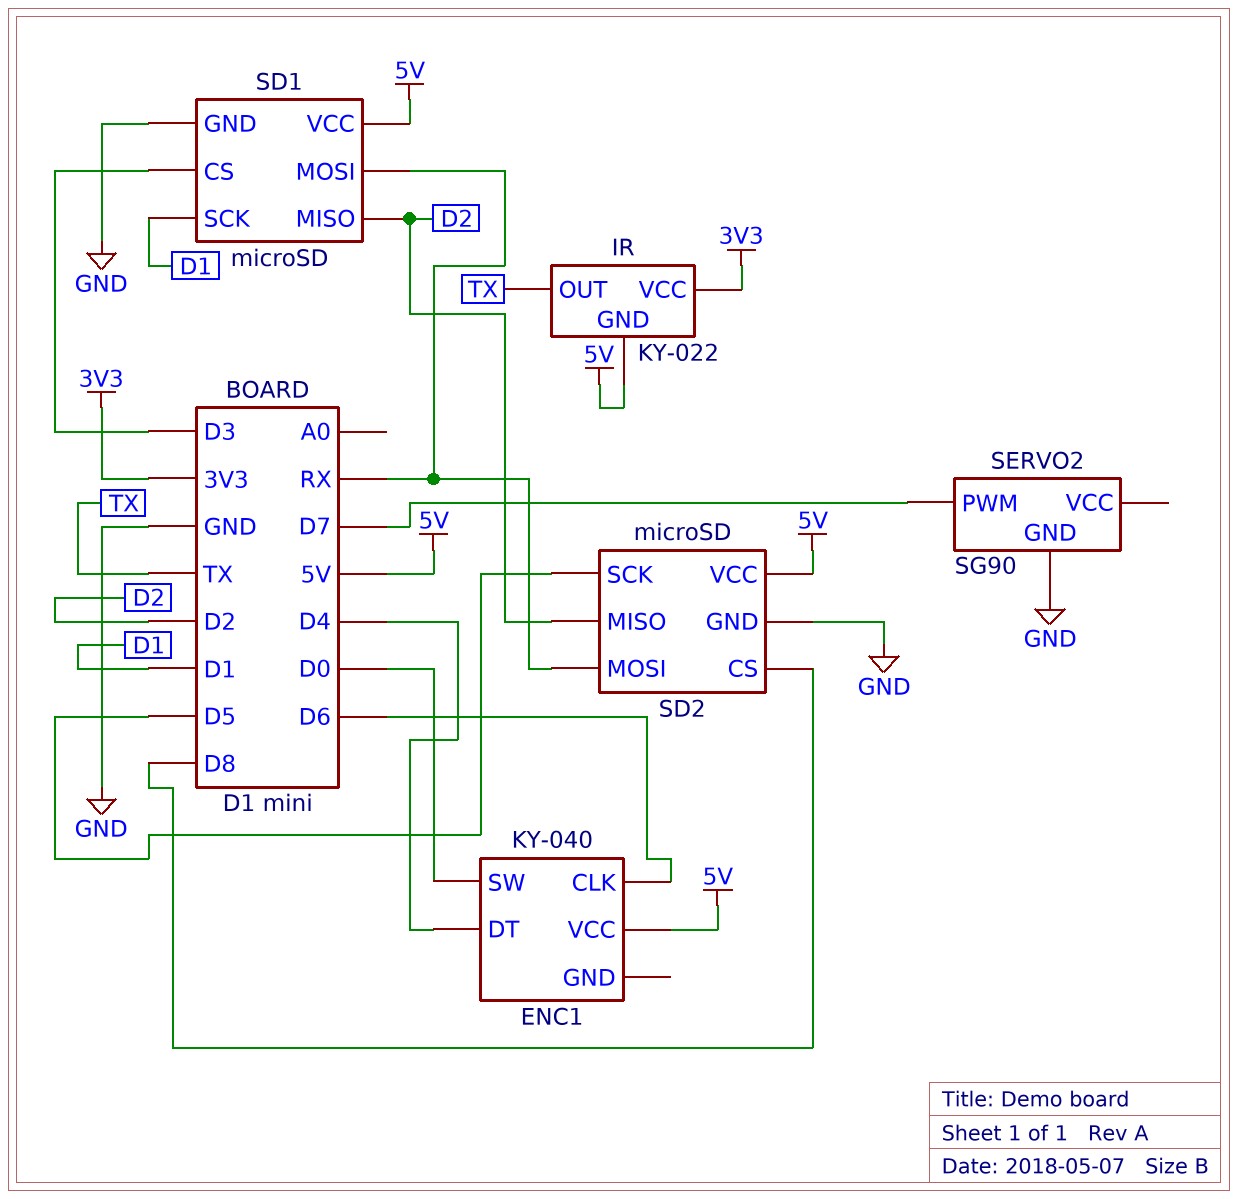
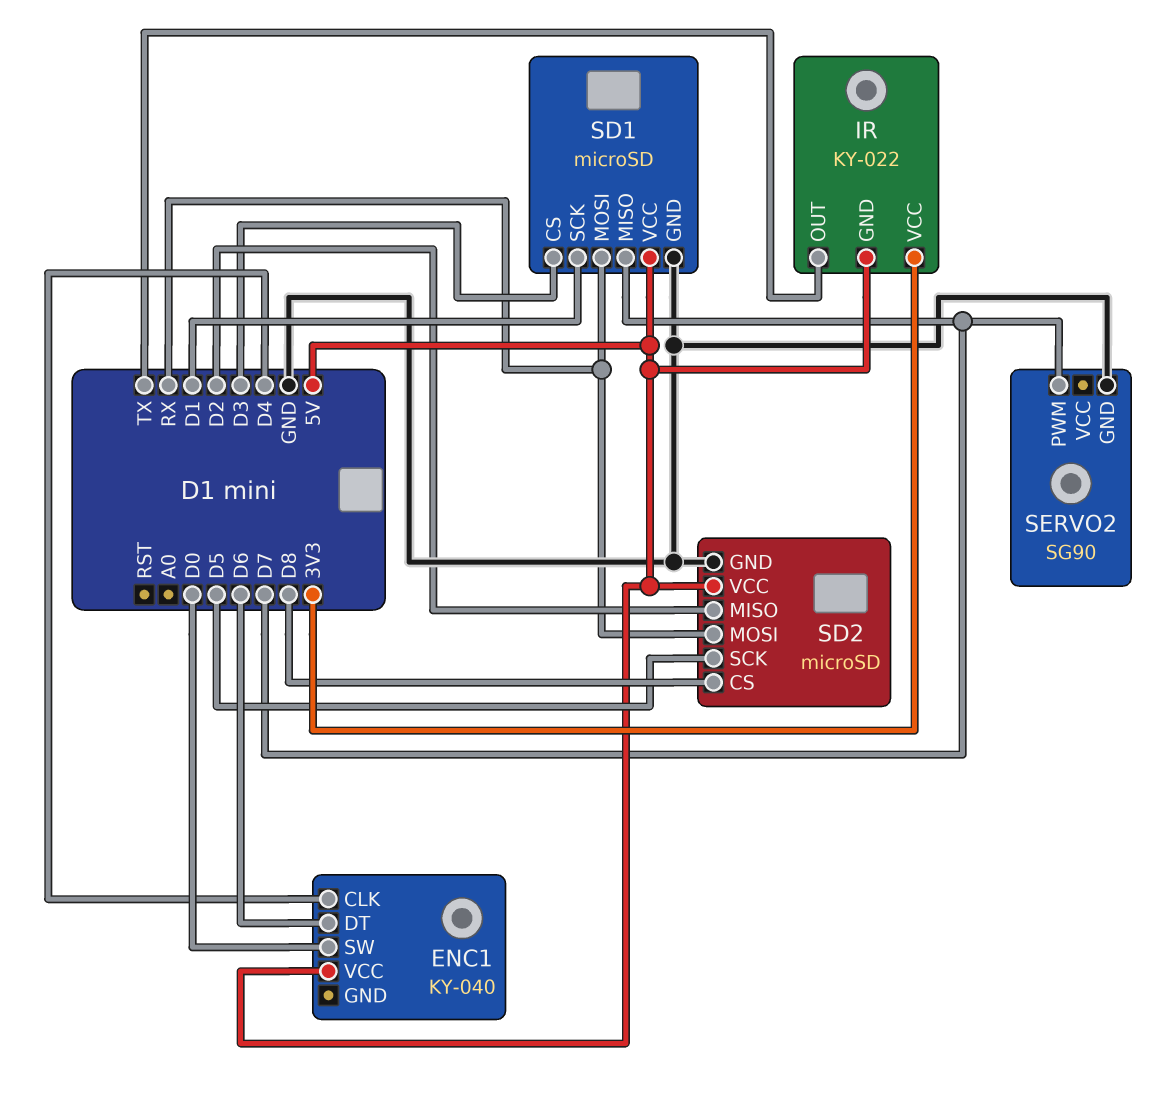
ENC1 pin CLK: D6 -> D4
ENC1 pin DT: D4 -> D6
SD1 pin MISO: D2 -> D7

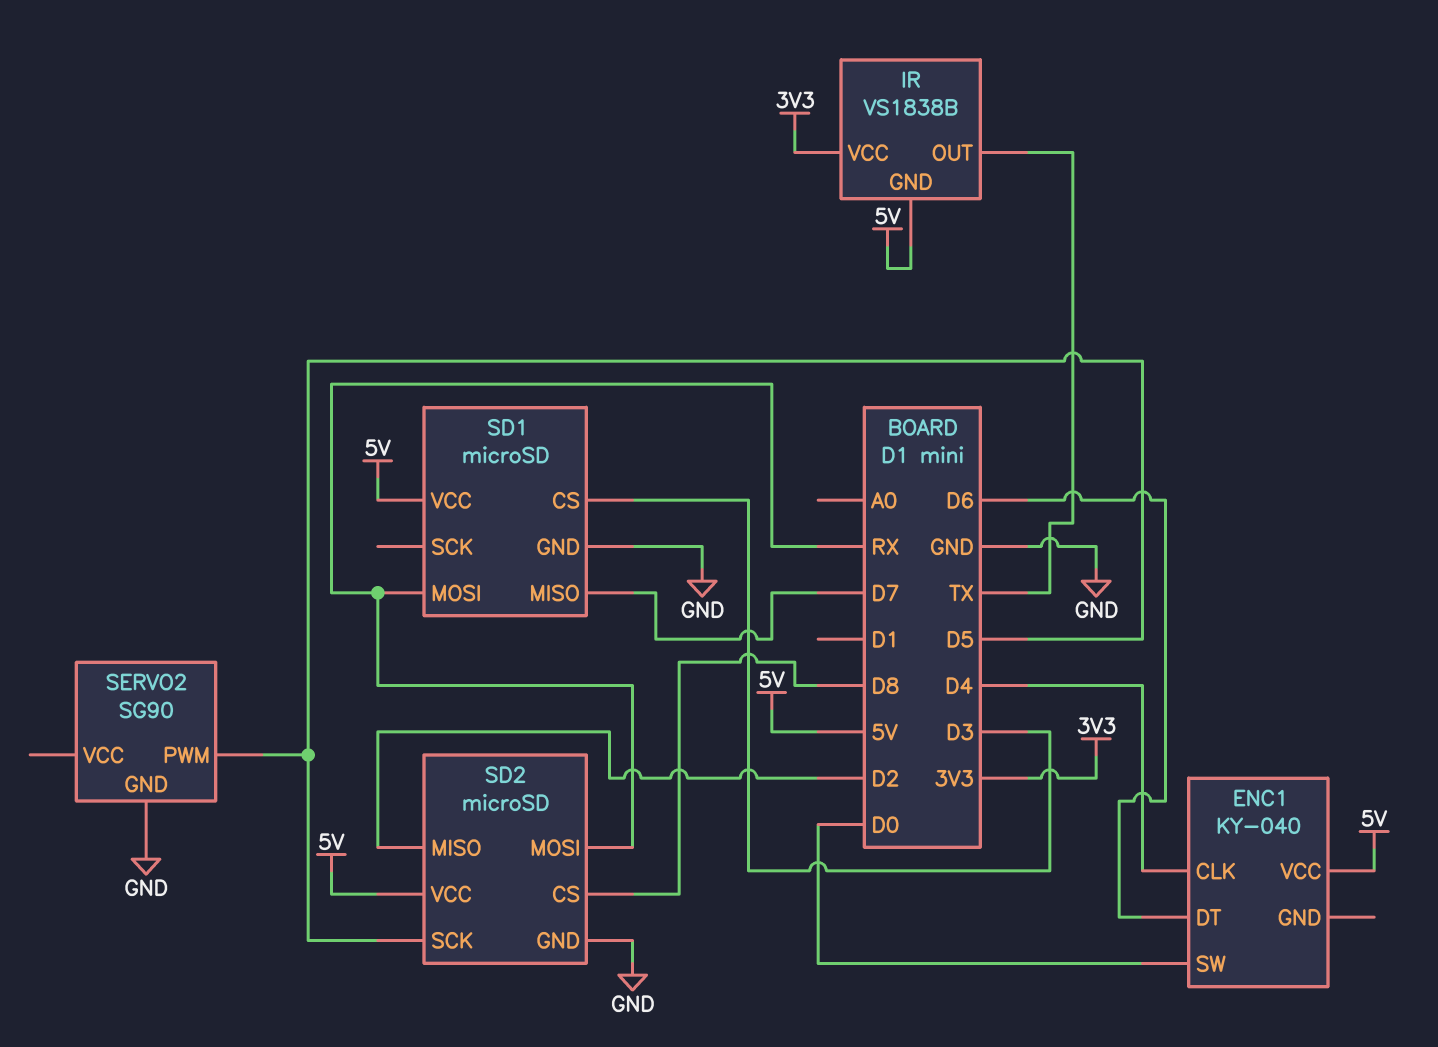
IR: KY-022 -> VS1838B
SD1 pin SCK: D1 -> none
SERVO2 pin PWM: D7 -> D5

